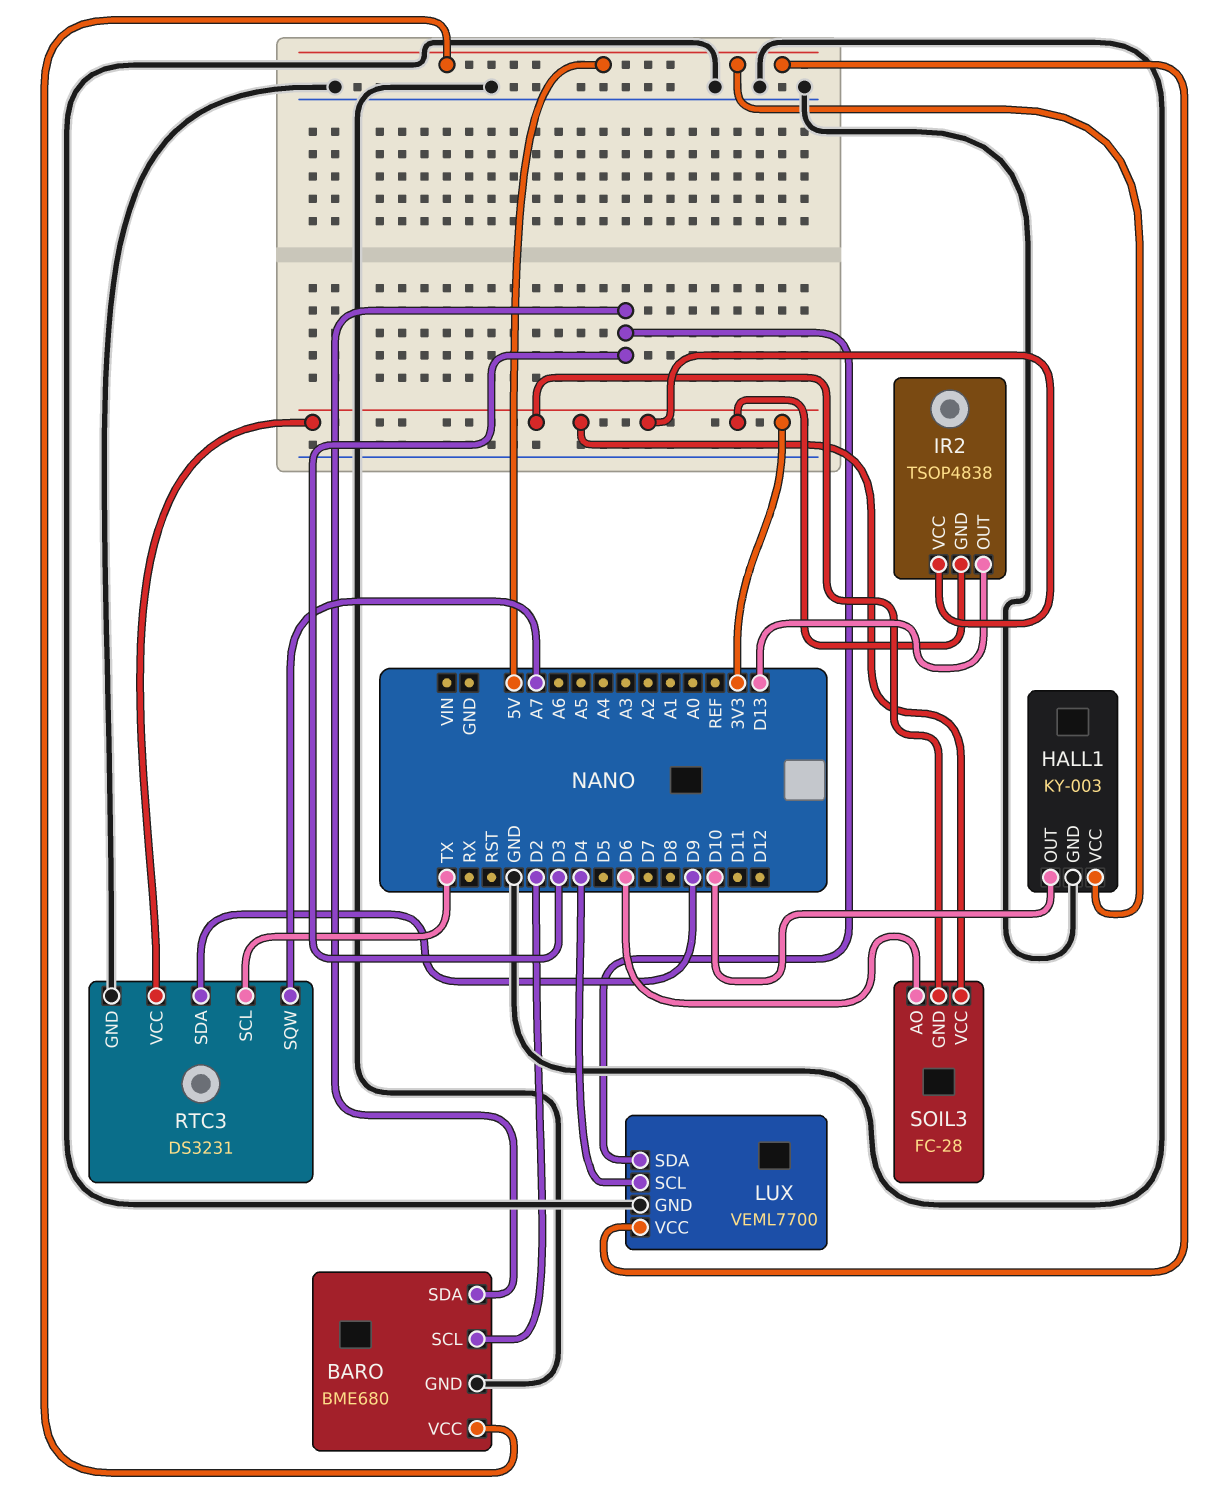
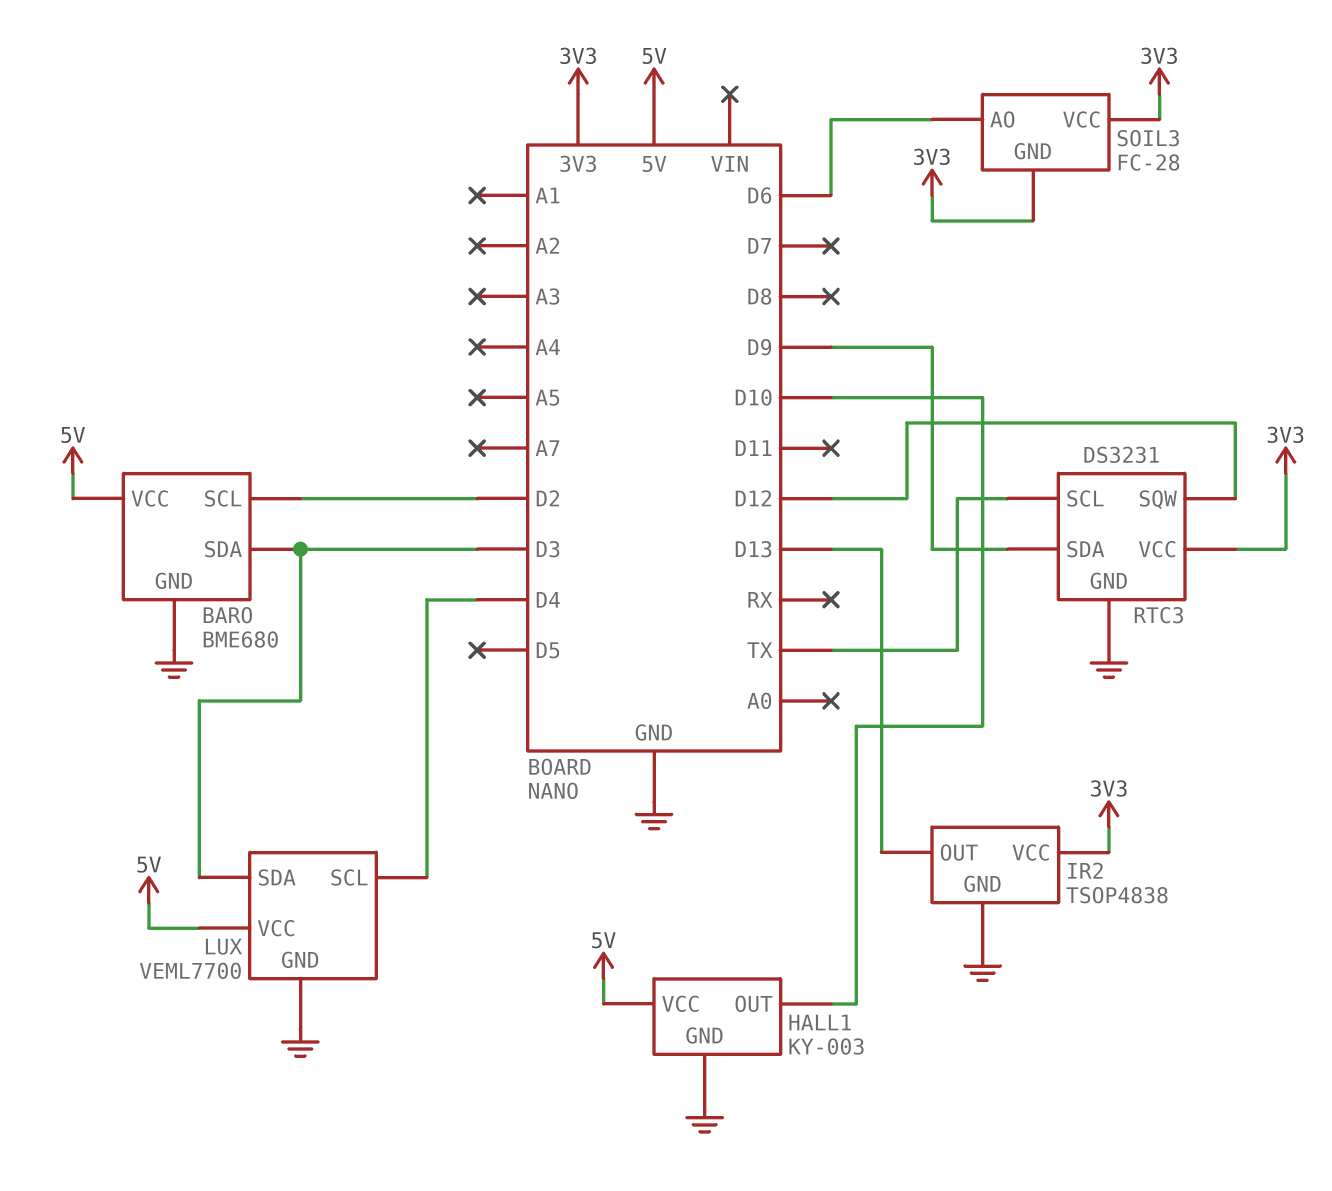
IR2 pin GND: 3V3 -> GND
RTC3 pin SQW: A7 -> D12

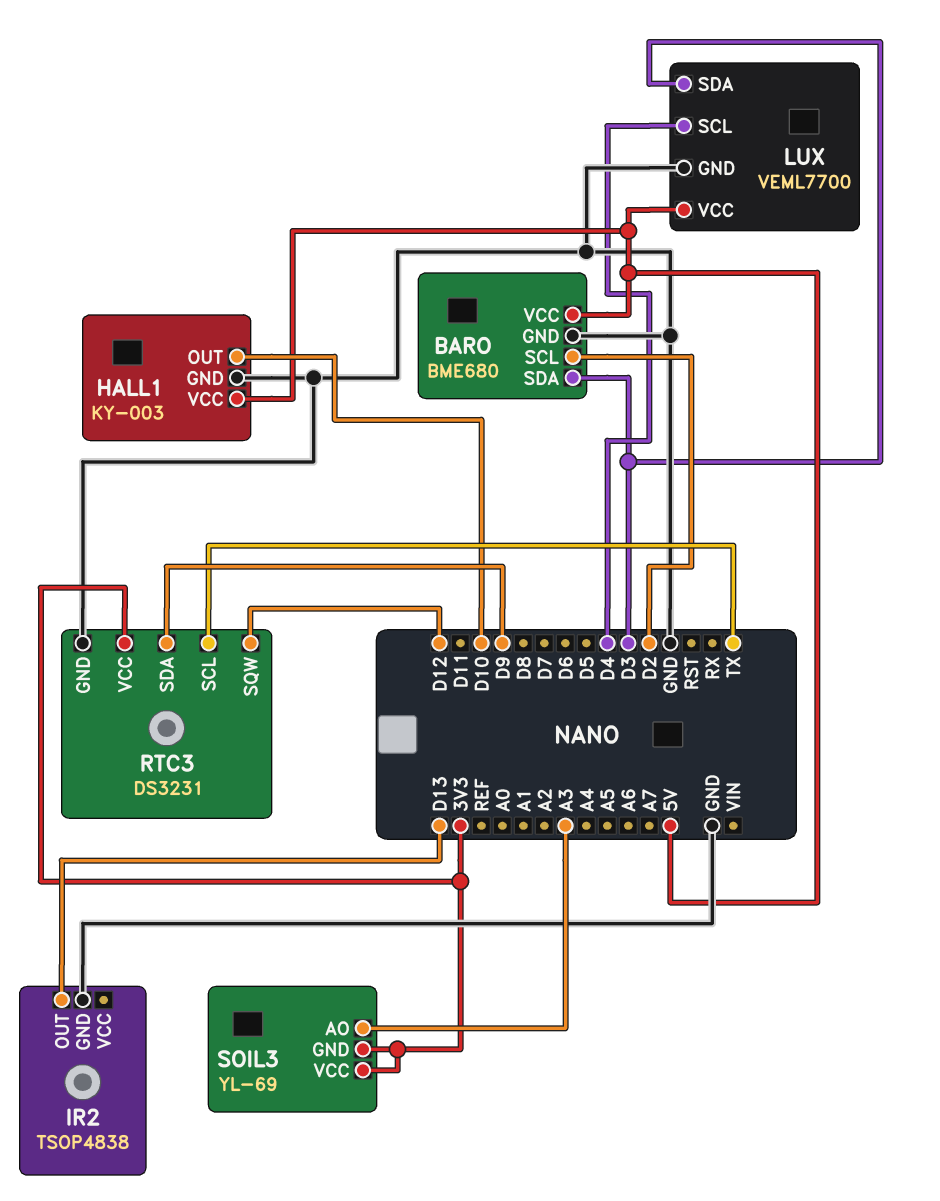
IR2 pin VCC: 3V3 -> none
SOIL3: FC-28 -> YL-69
SOIL3 pin AO: D6 -> A3

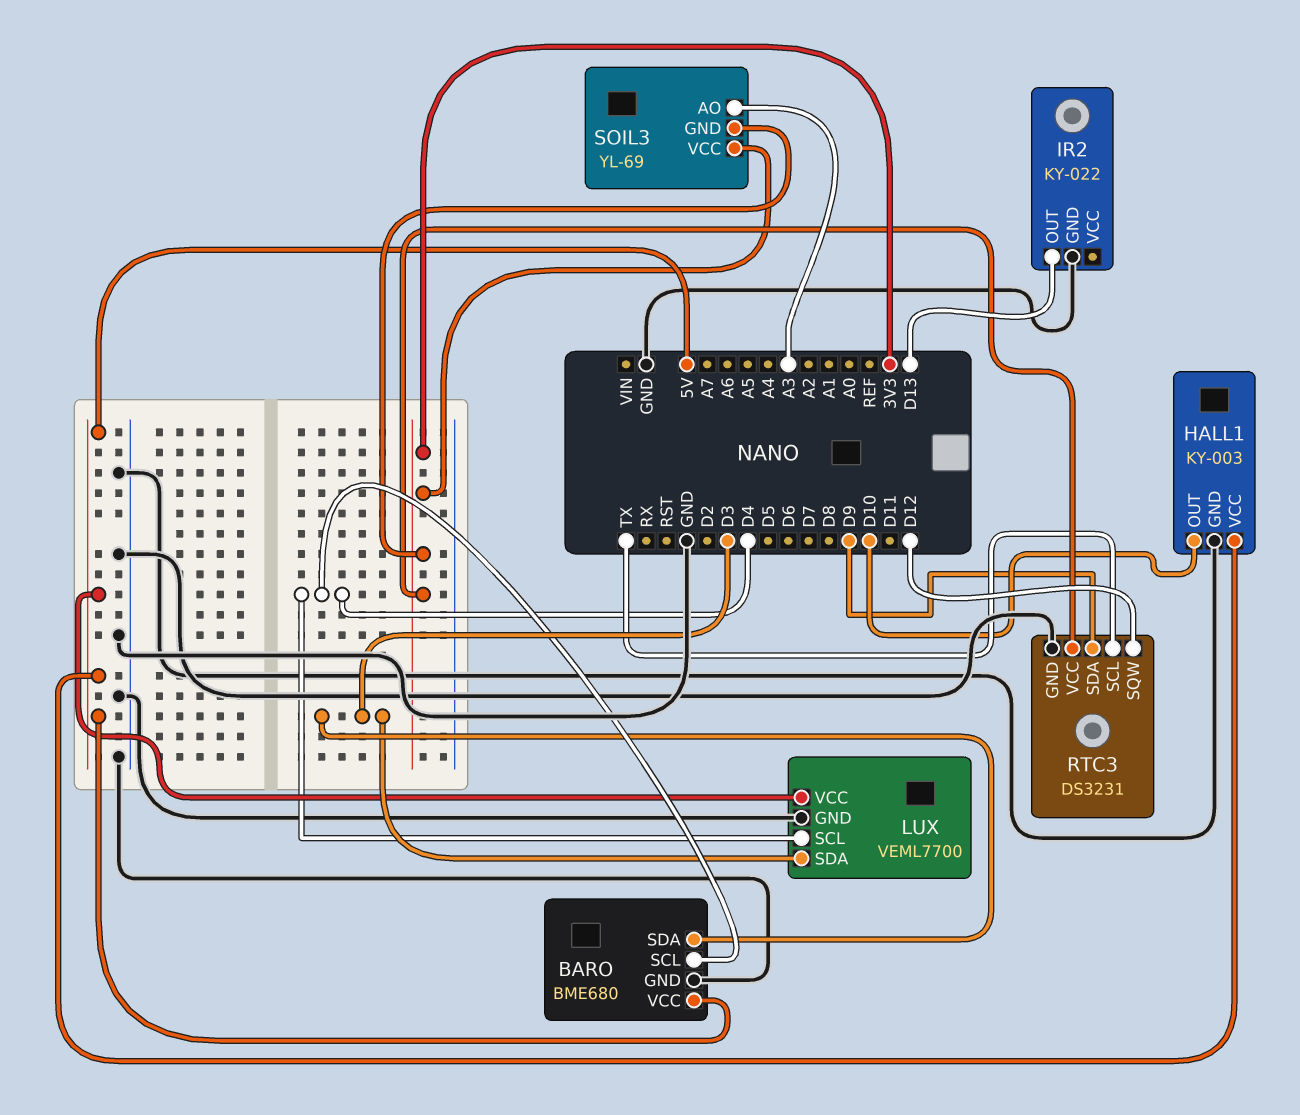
BARO pin SCL: D2 -> D4
IR2: TSOP4838 -> KY-022

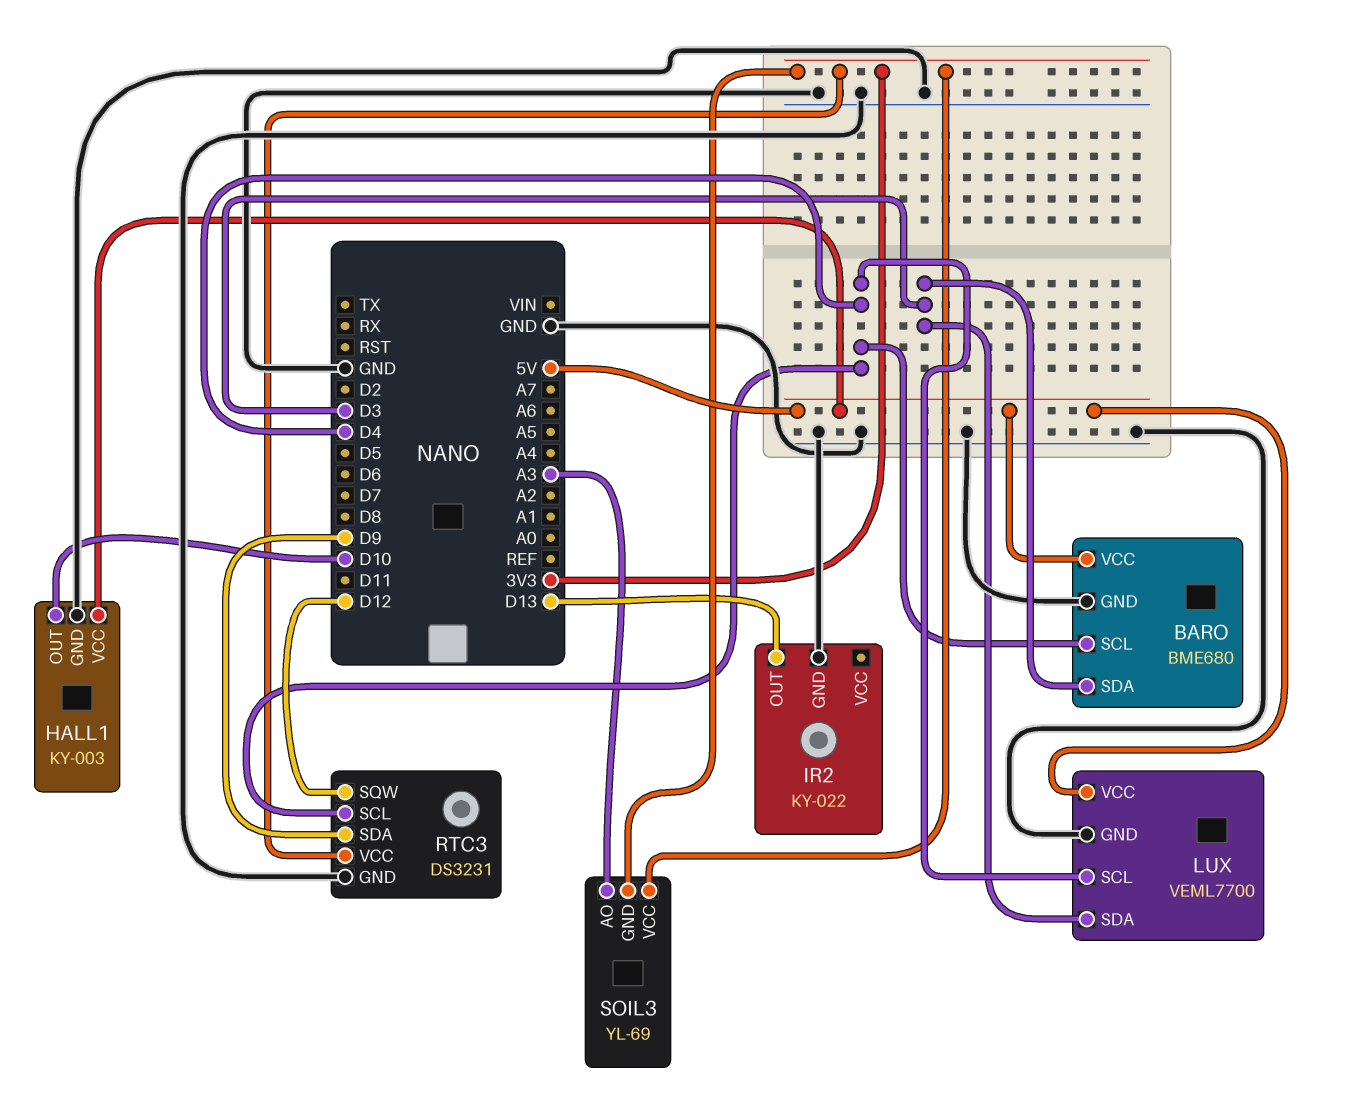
RTC3 pin SCL: TX -> D4

